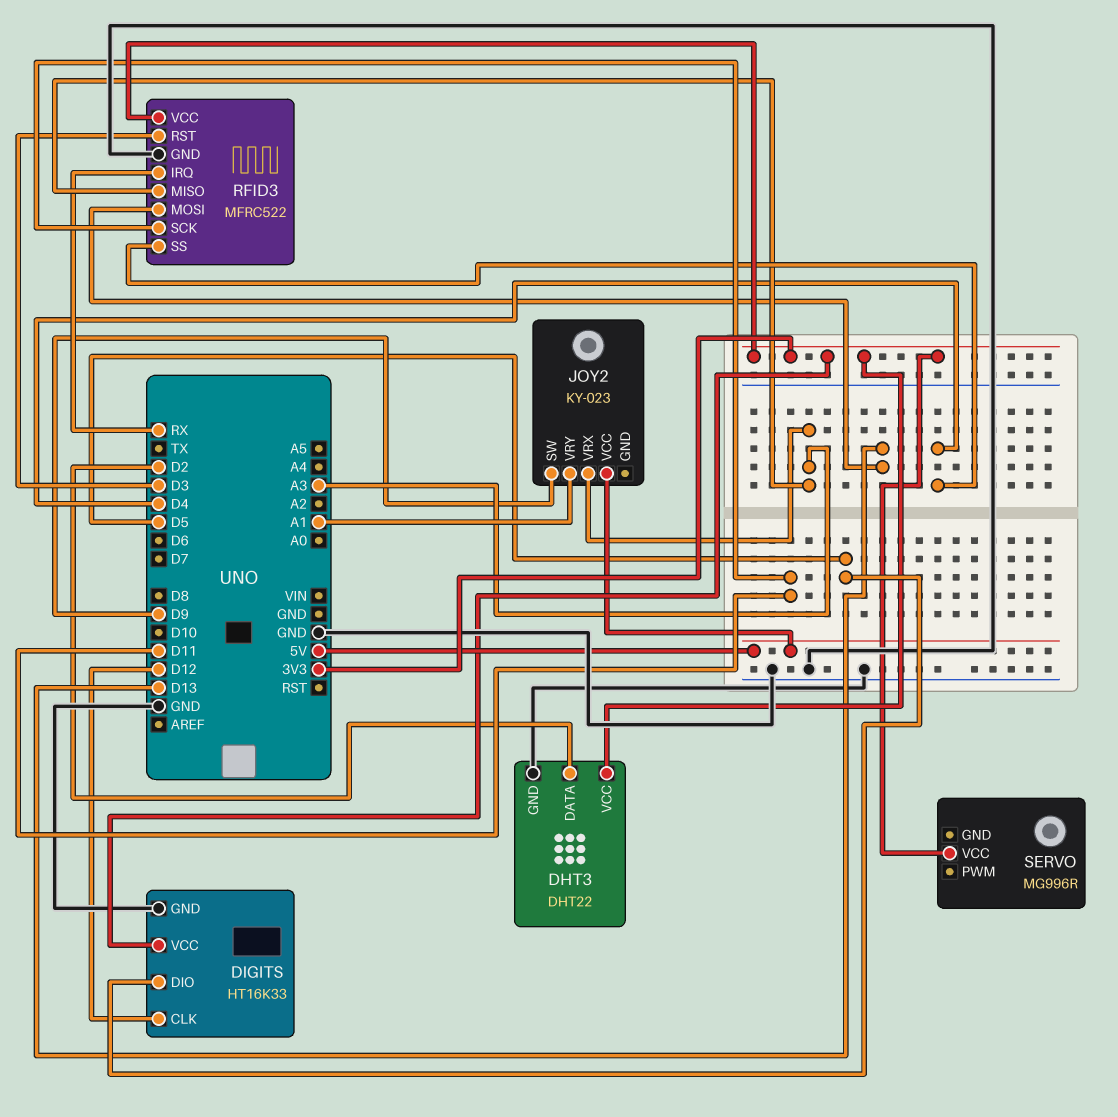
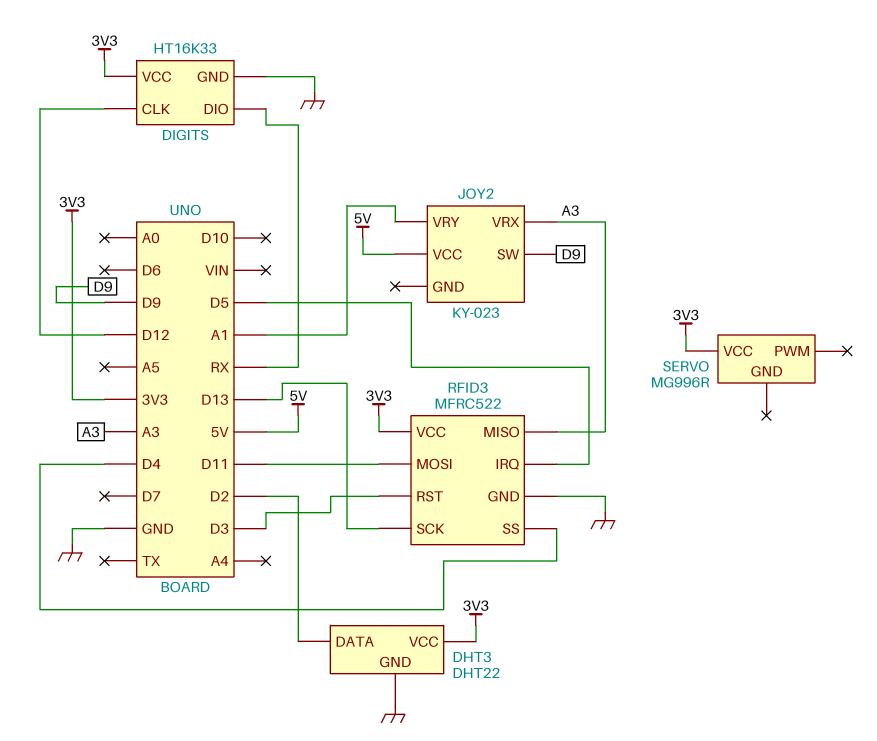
DIGITS pin DIO: D5 -> RX
RFID3 pin IRQ: RX -> D5
RFID3 pin MOSI: D13 -> D11
RFID3 pin SCK: D11 -> D13

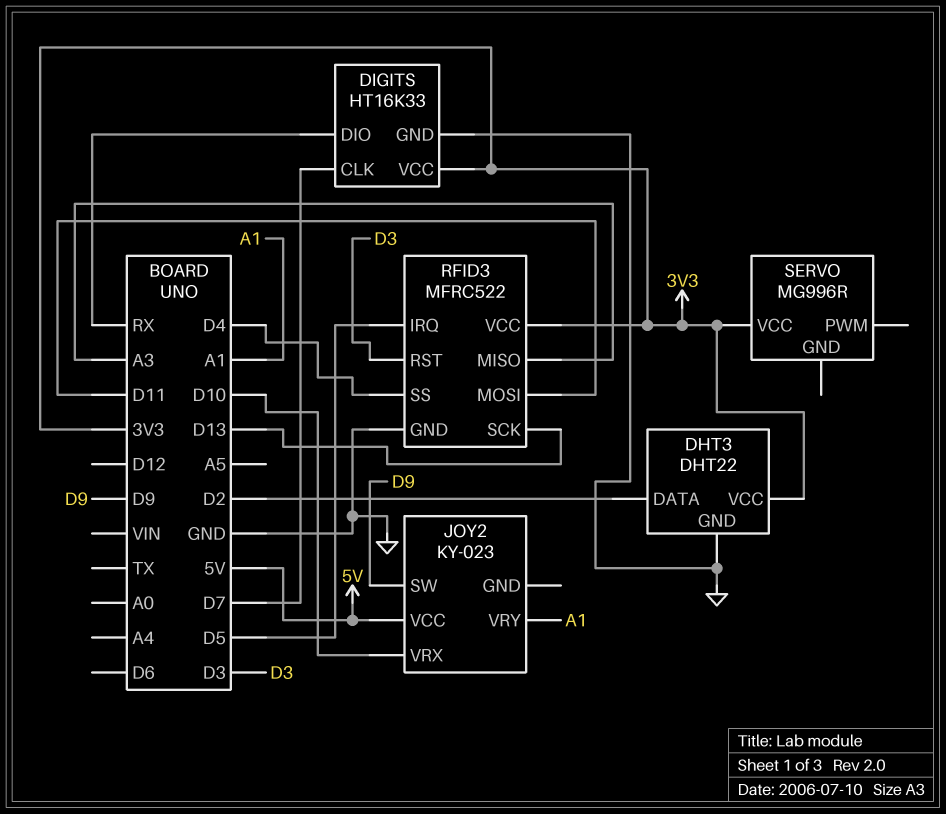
DIGITS pin CLK: D12 -> D7
JOY2 pin VRX: A3 -> D10

